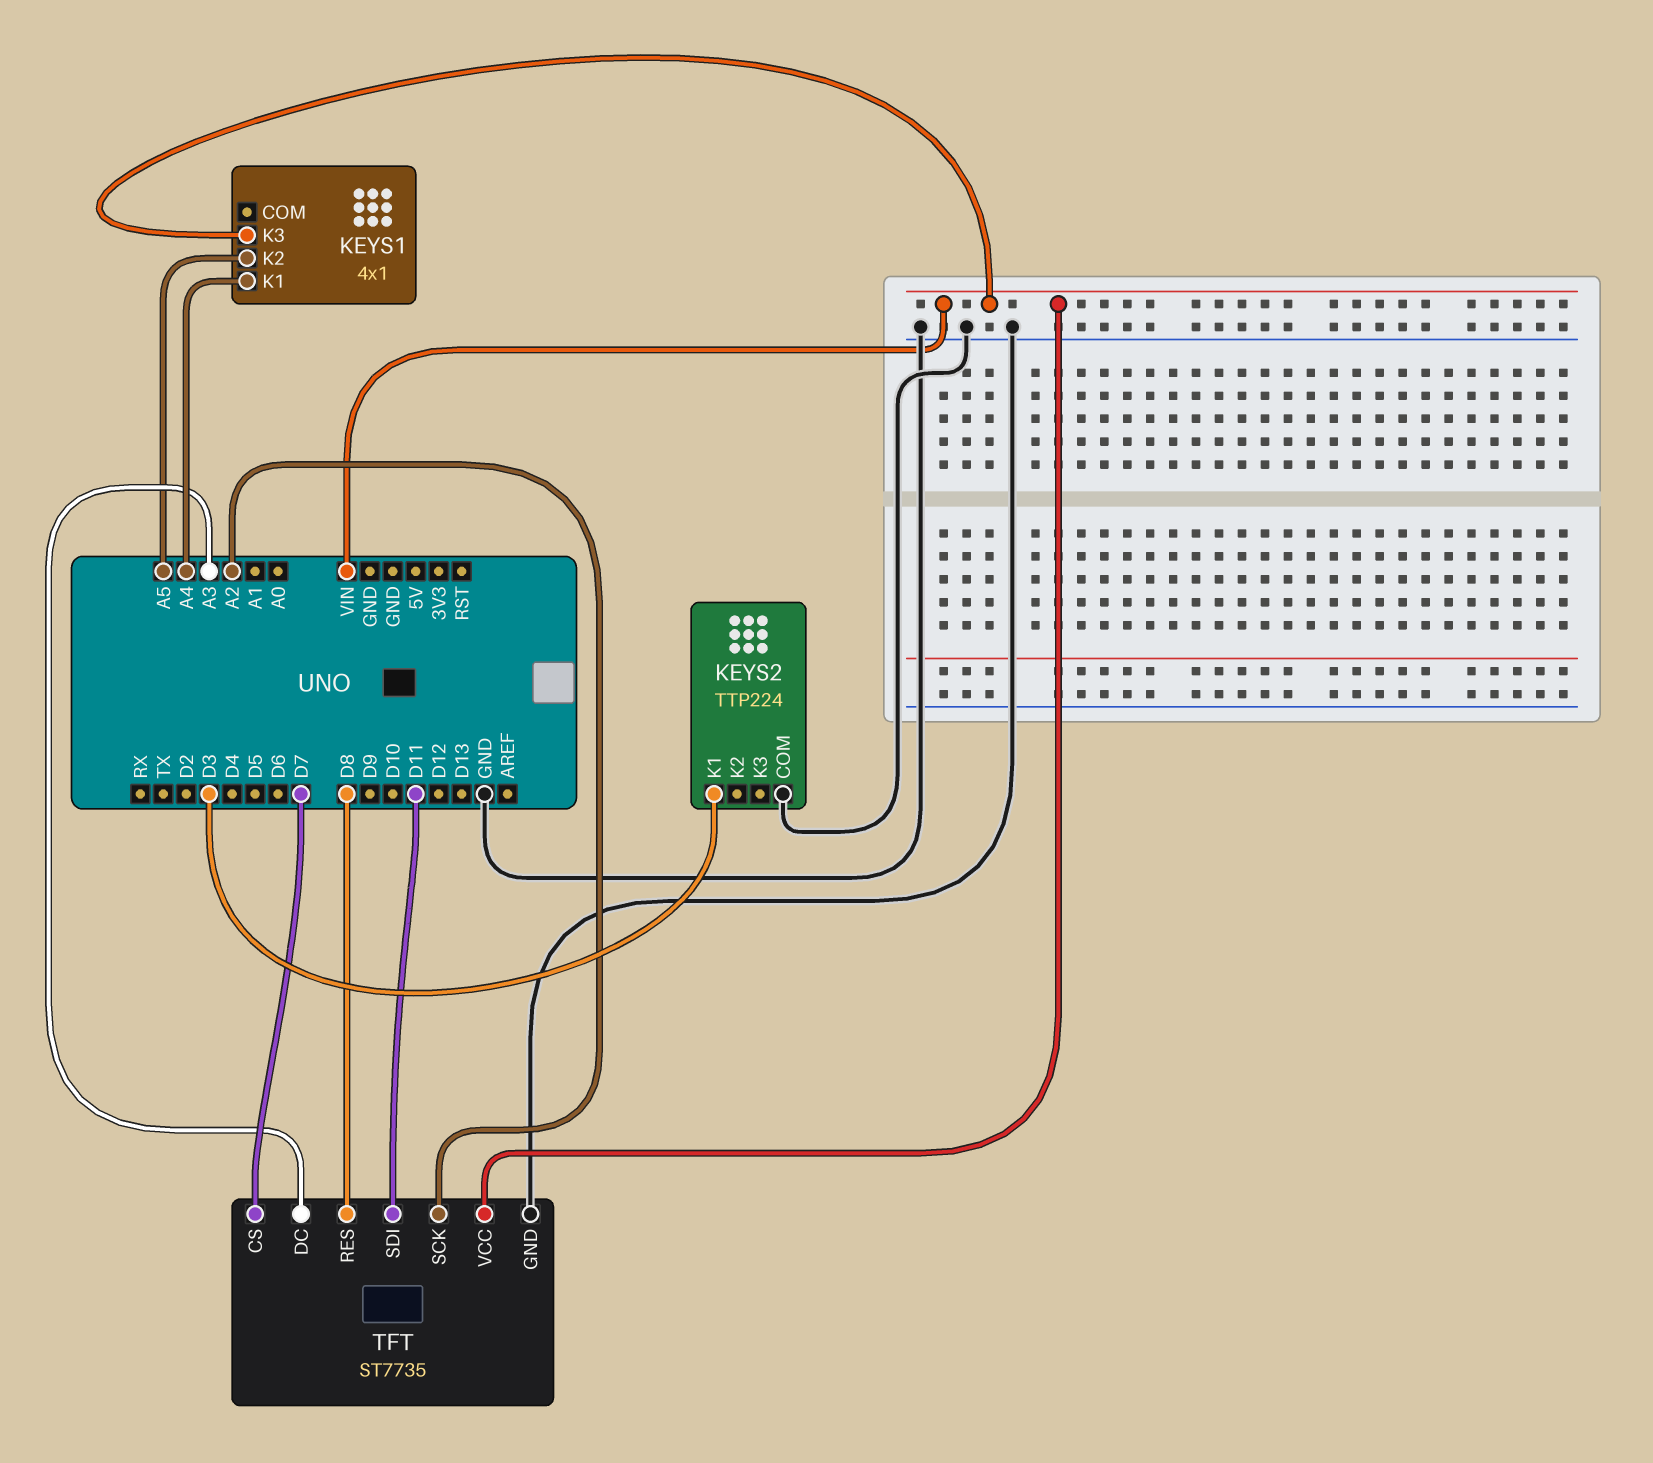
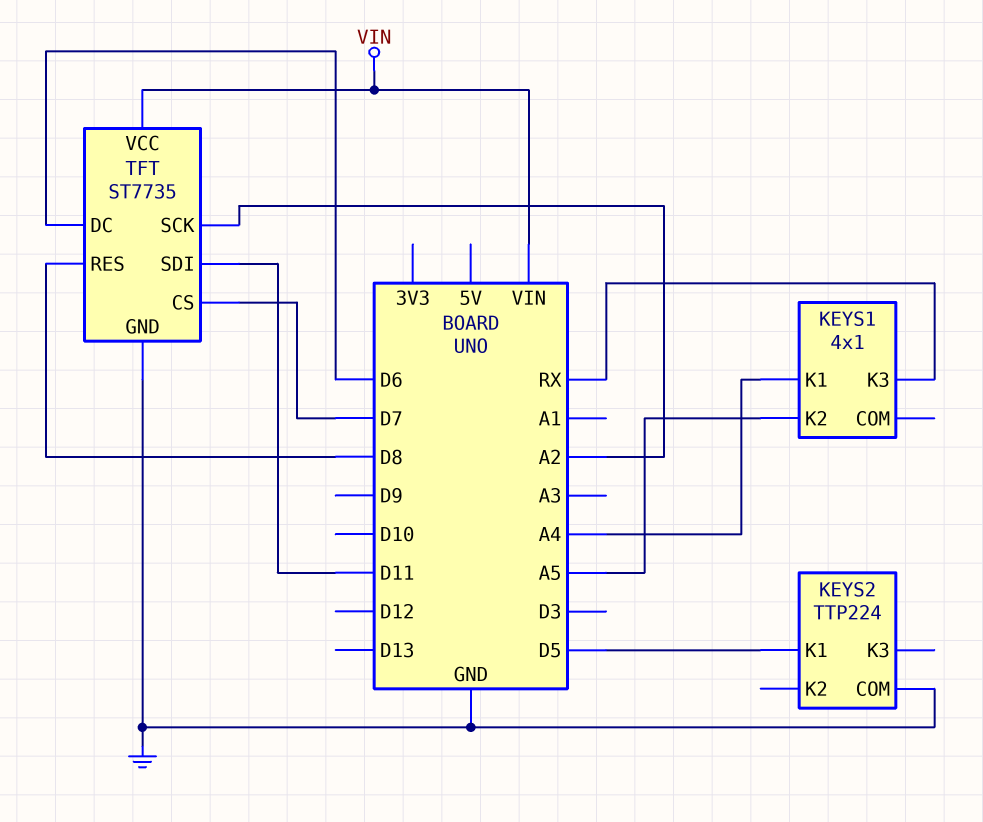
KEYS1 pin K3: VIN -> RX
KEYS2 pin K1: D3 -> D5
TFT pin DC: A3 -> D6

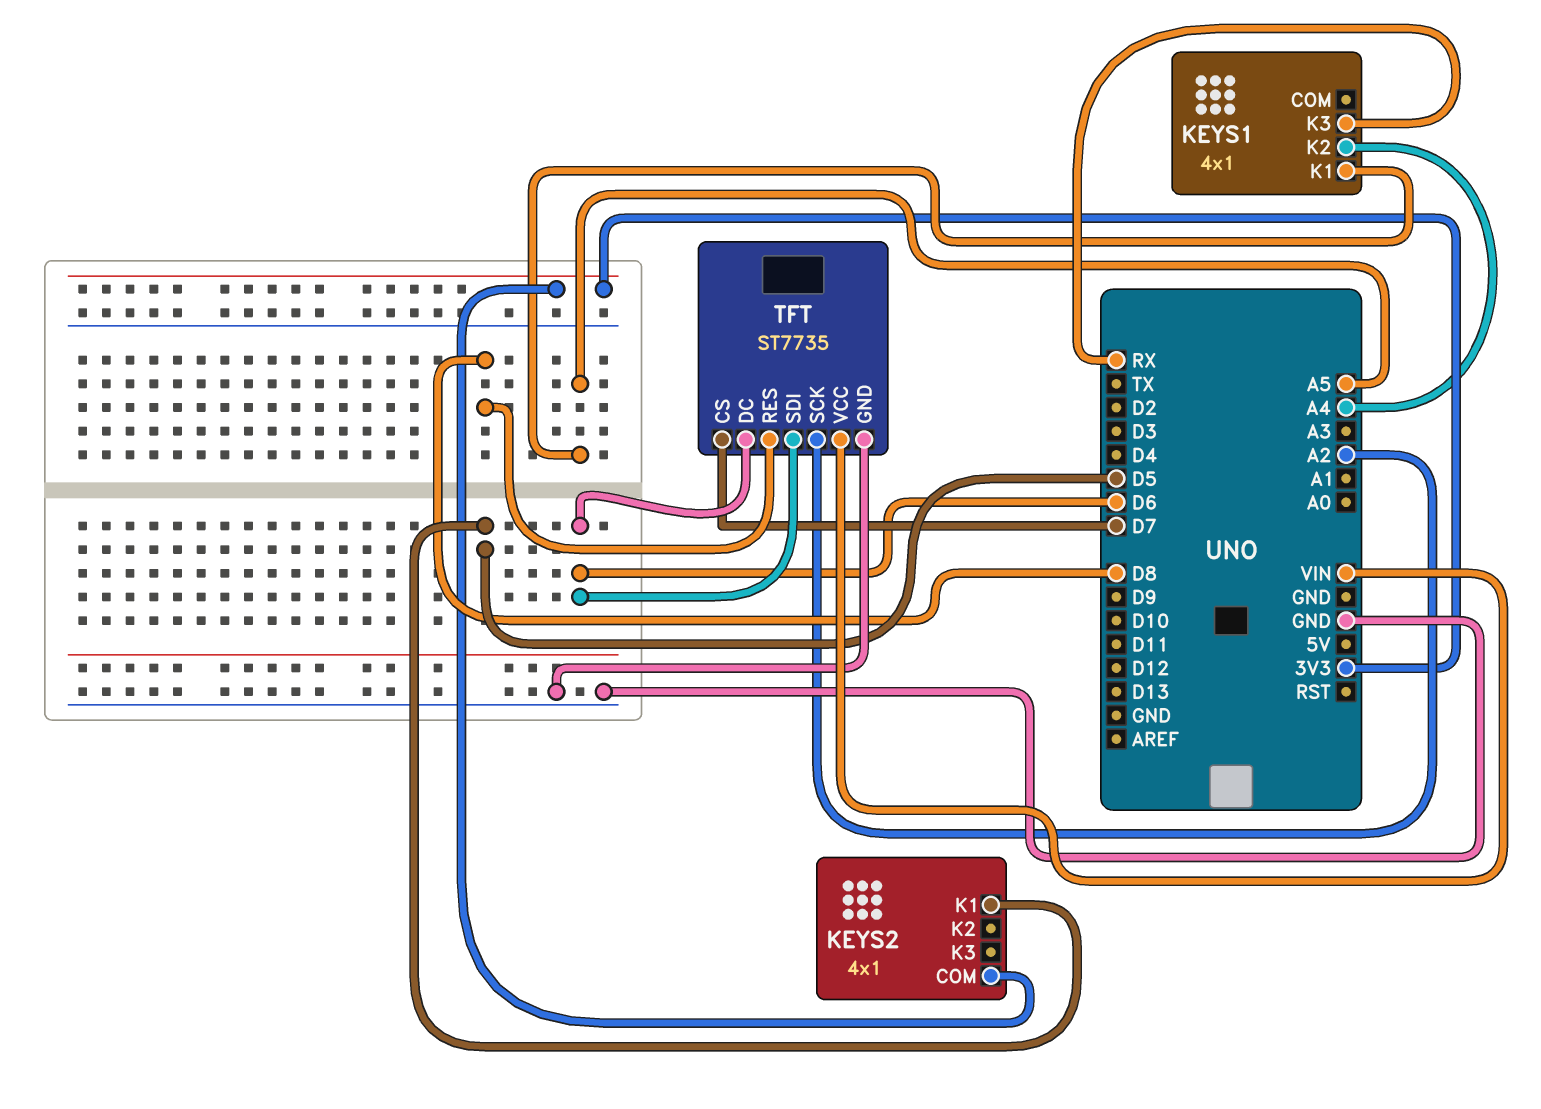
KEYS1 pin K1: A4 -> A5
KEYS1 pin K2: A5 -> A4
KEYS2: TTP224 -> 4x1
KEYS2 pin COM: GND -> 3V3
TFT pin SDI: D11 -> D6

